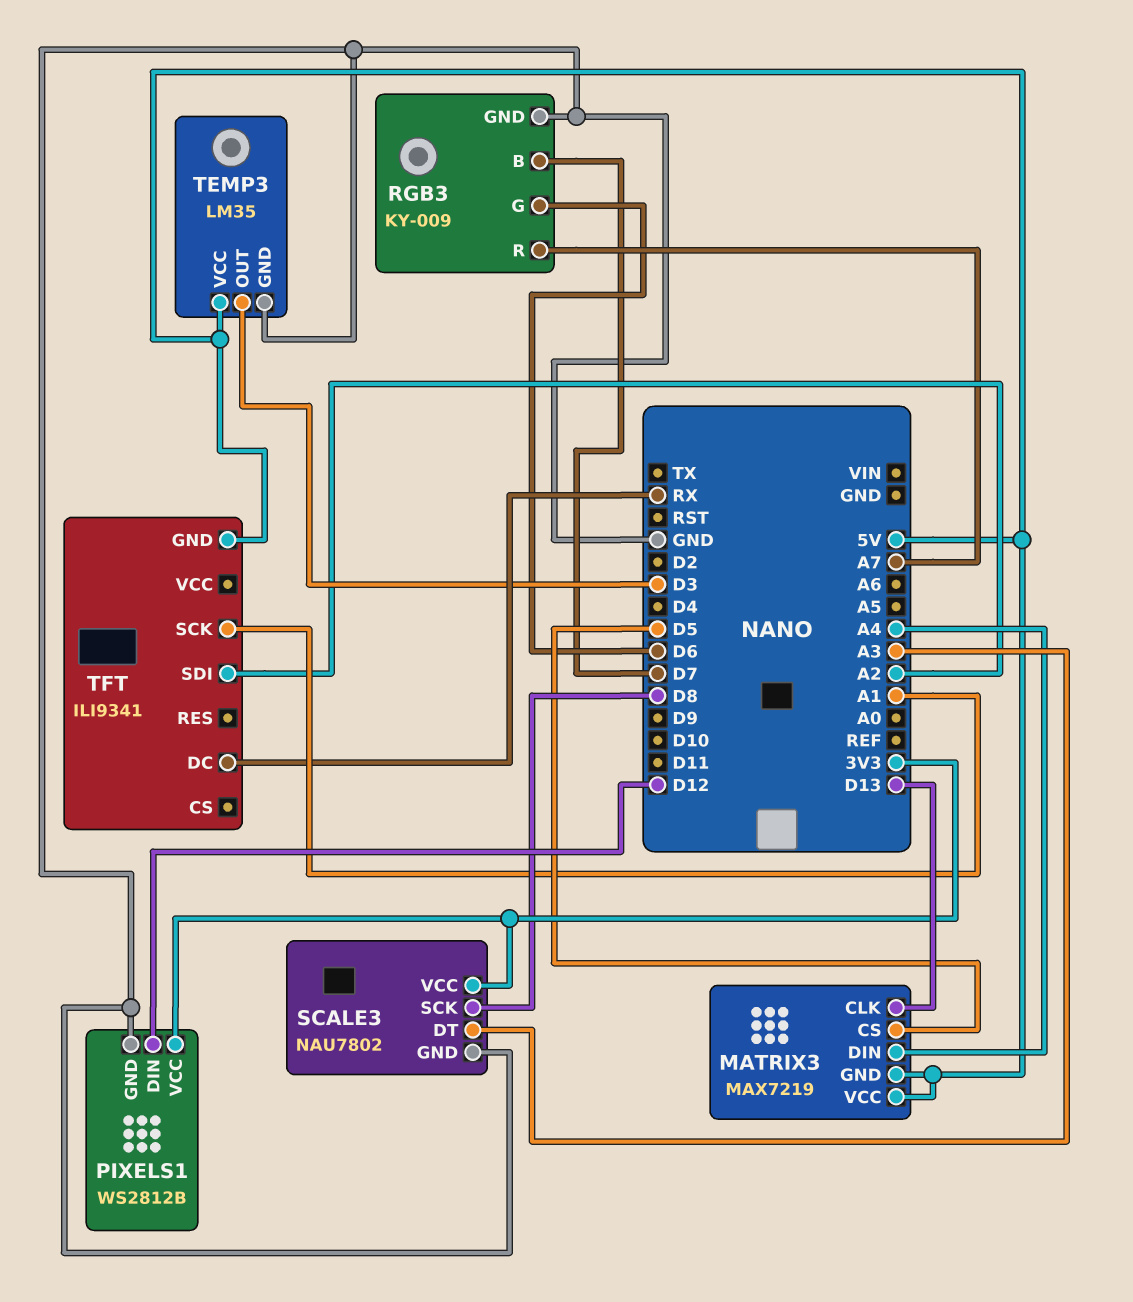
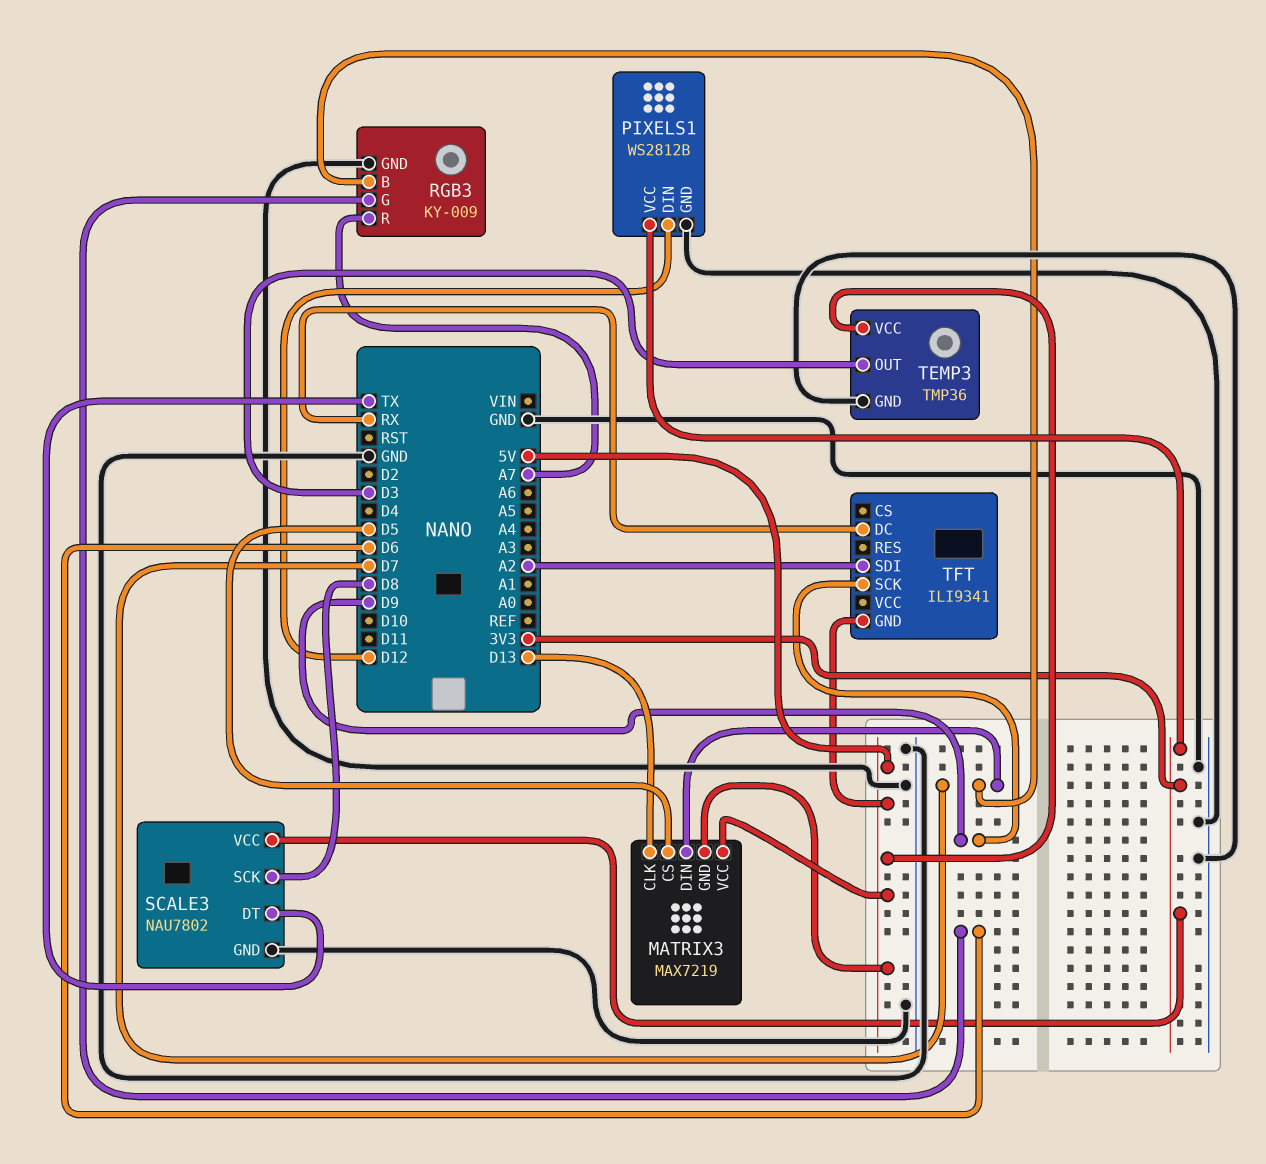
MATRIX3 pin DIN: A4 -> D7
SCALE3 pin DT: A3 -> TX
TEMP3: LM35 -> TMP36
TFT pin SCK: A1 -> D9

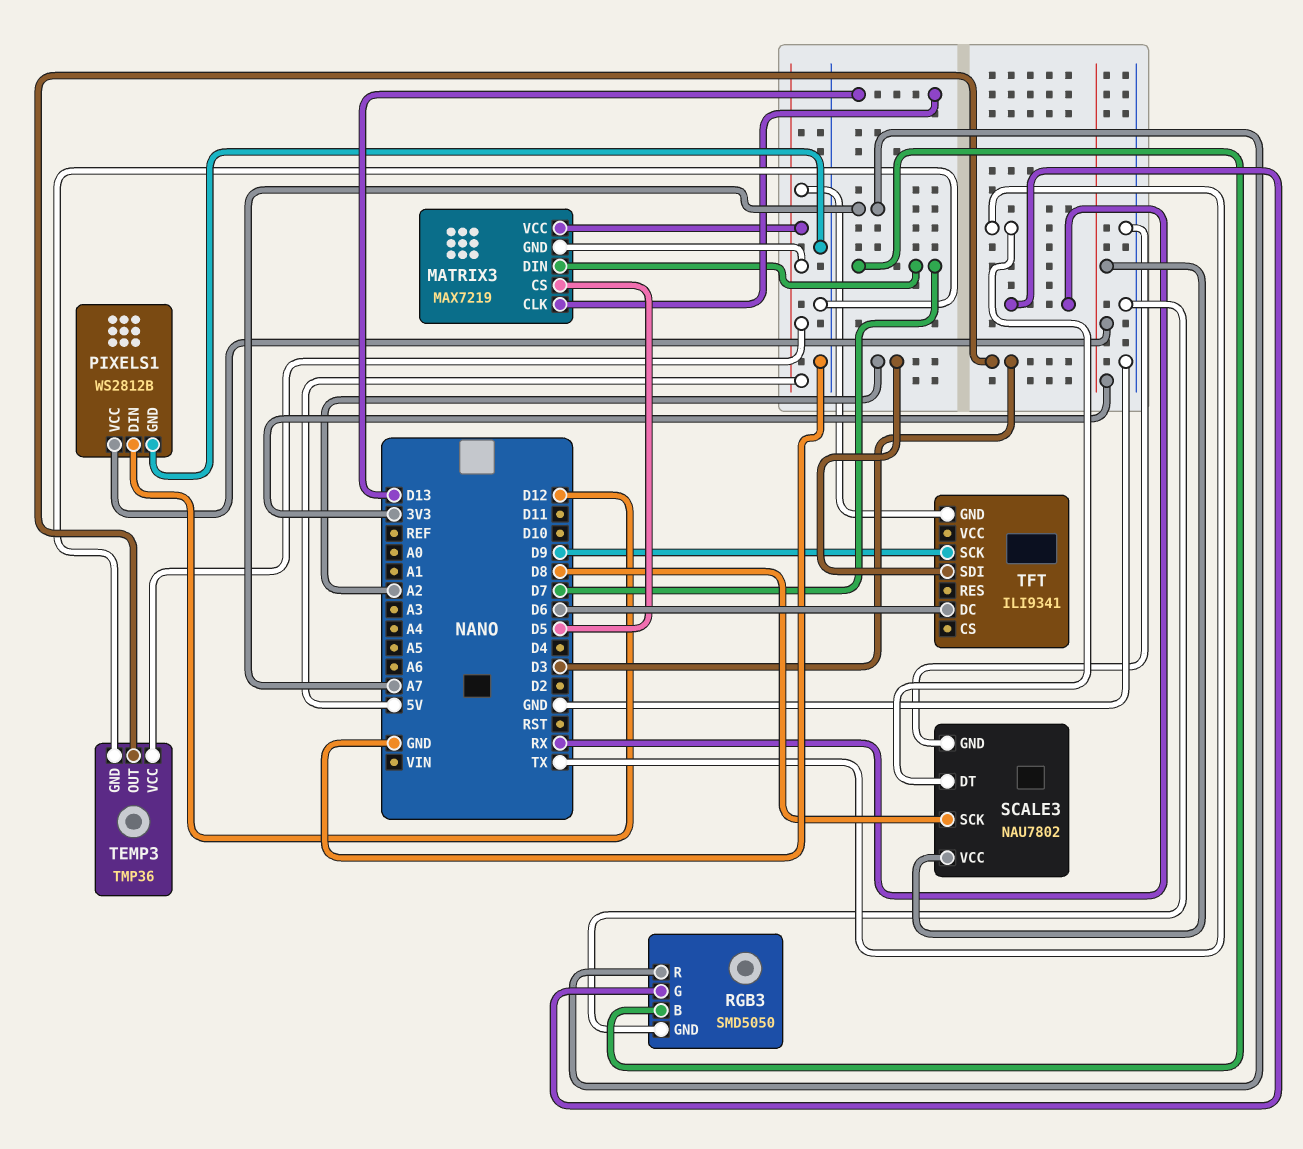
RGB3: KY-009 -> SMD5050
RGB3 pin G: D6 -> RX
TFT pin DC: RX -> D6

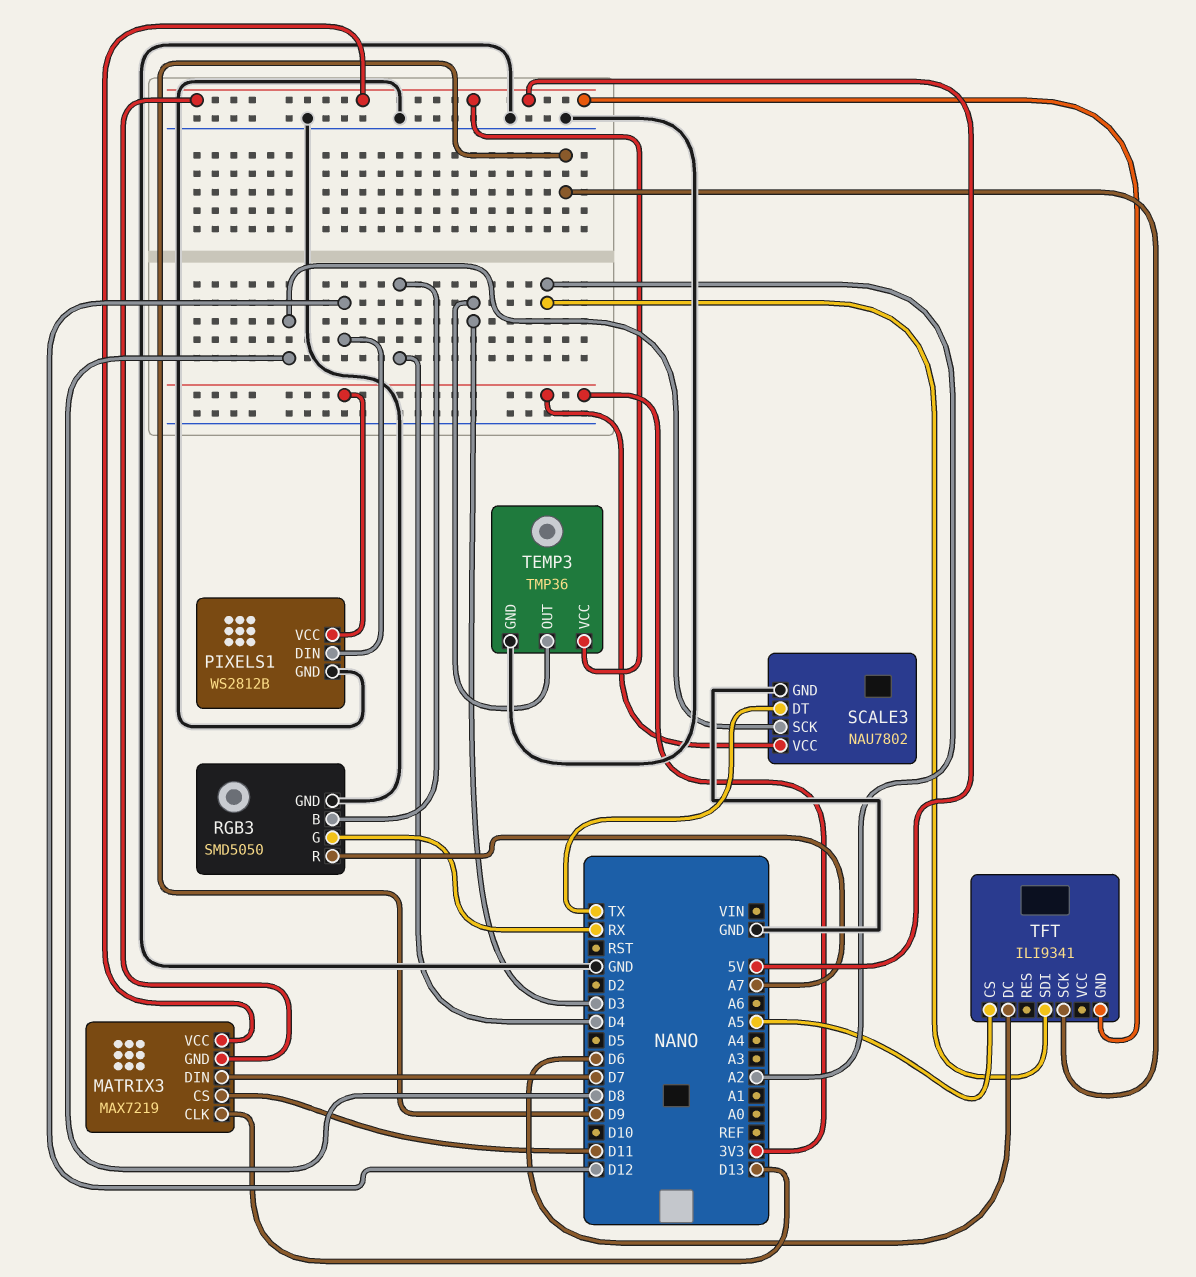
MATRIX3 pin CS: D5 -> D11
RGB3 pin B: D7 -> D4
TFT pin CS: none -> A5

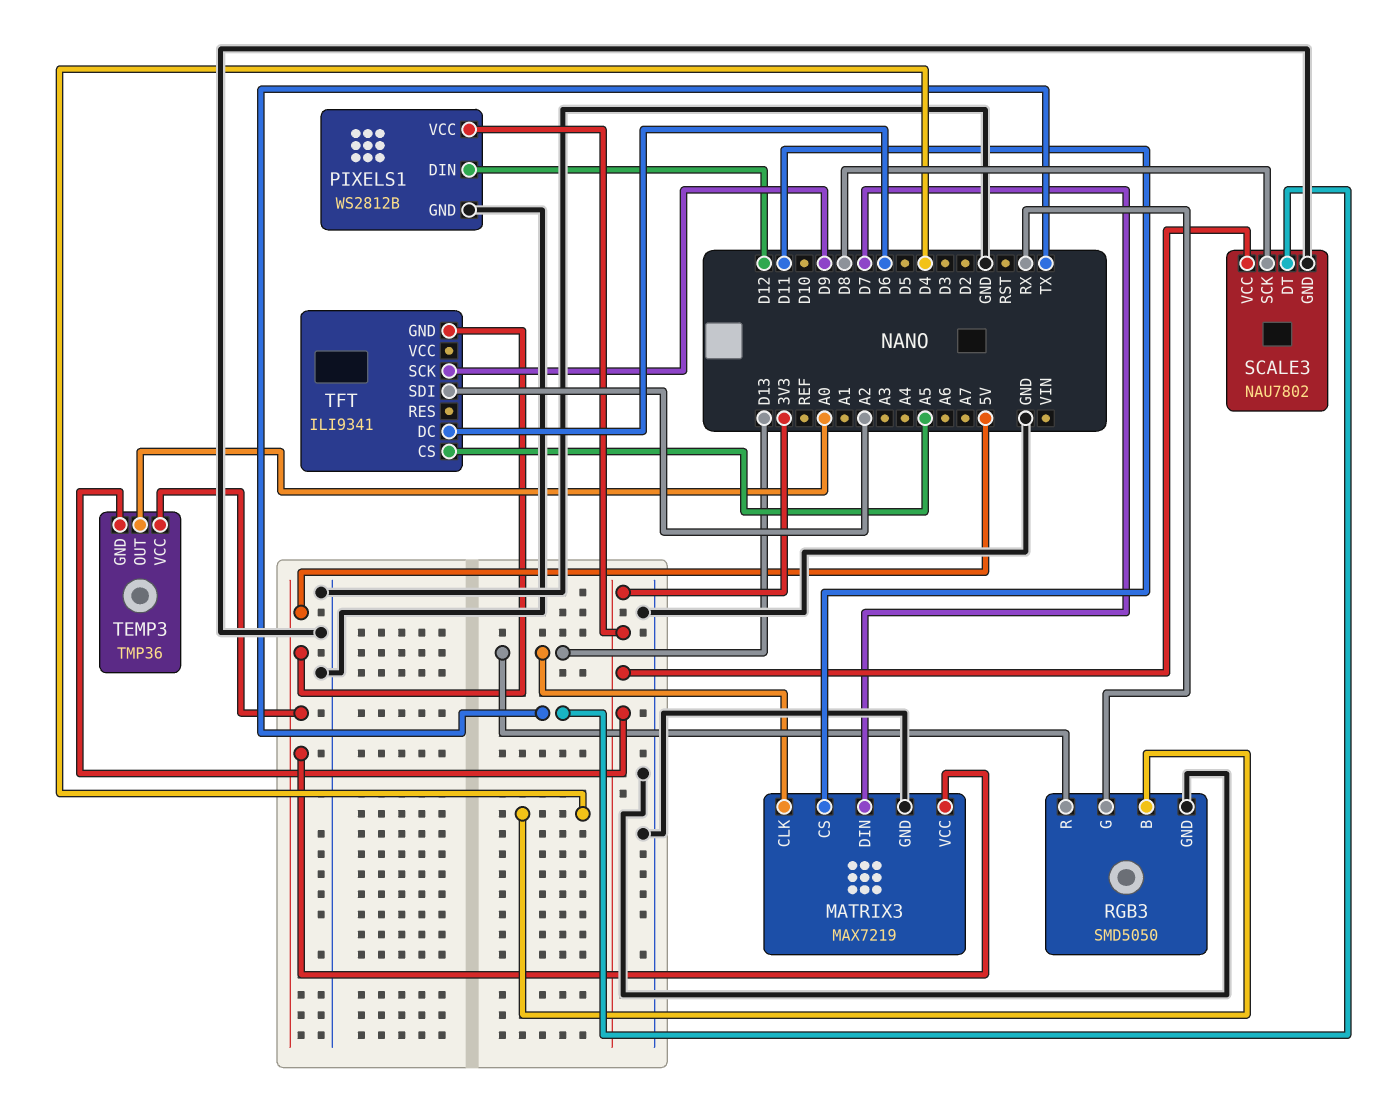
MATRIX3 pin GND: 5V -> GND
RGB3 pin R: A7 -> D13
TEMP3 pin GND: GND -> 3V3
TEMP3 pin OUT: D3 -> A0

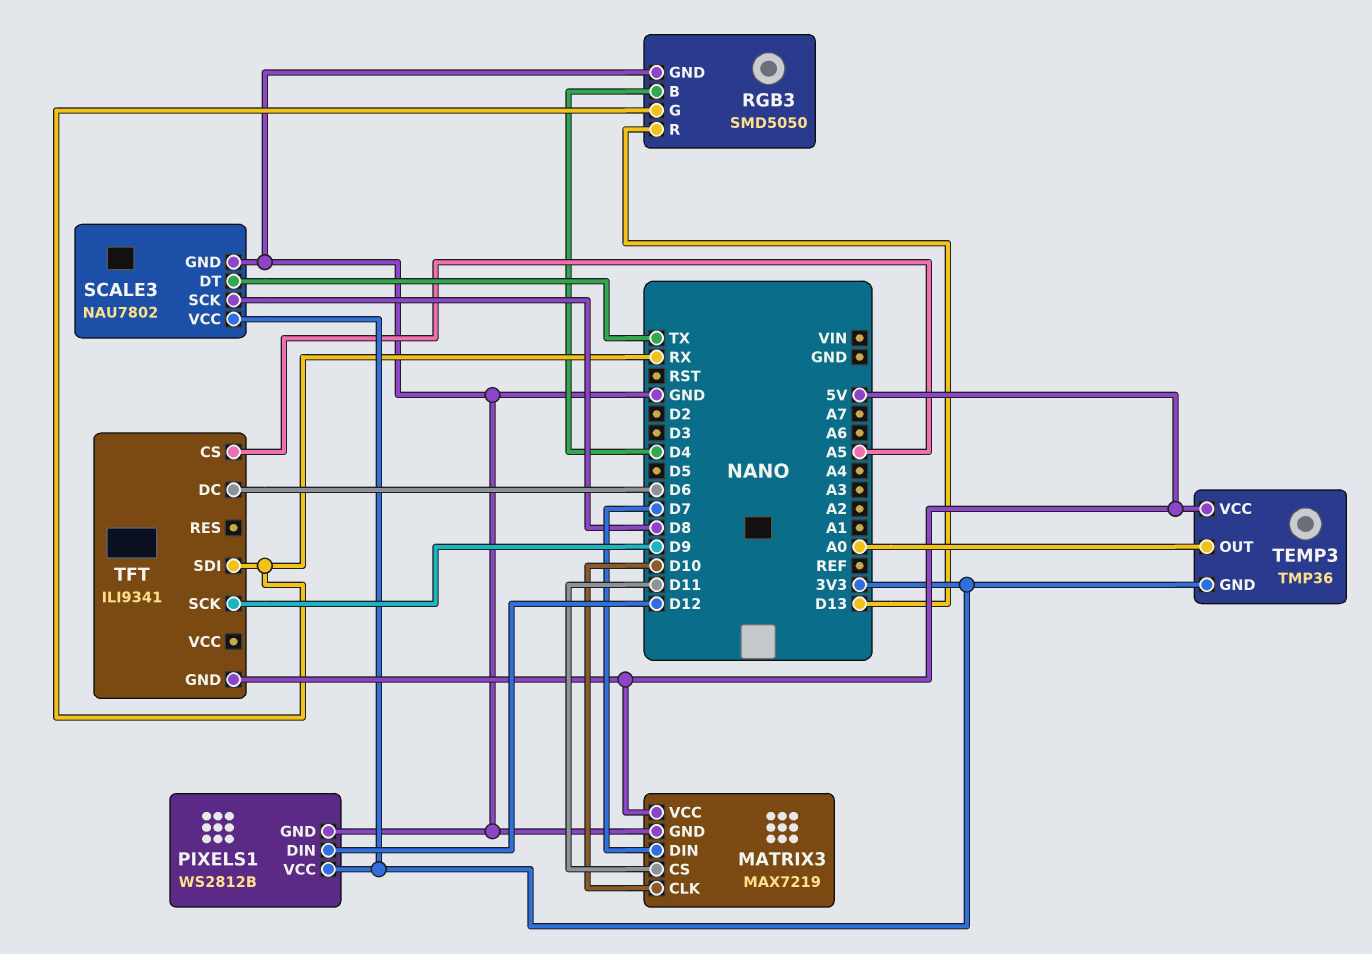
MATRIX3 pin CLK: D13 -> D10
TFT pin SDI: A2 -> RX

